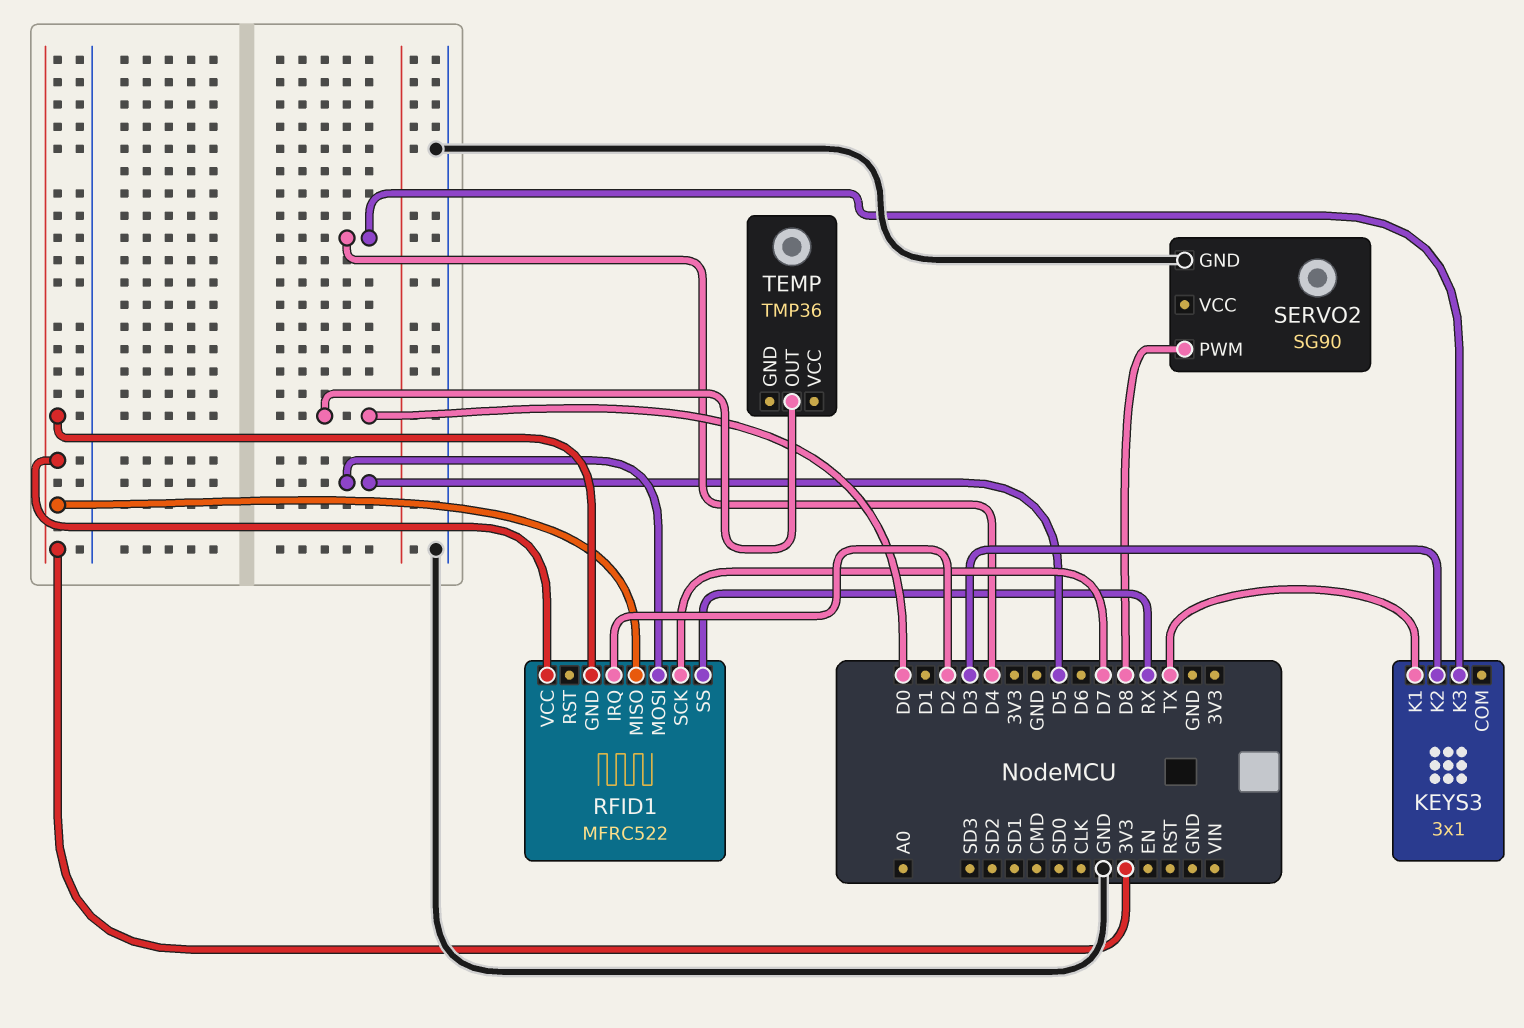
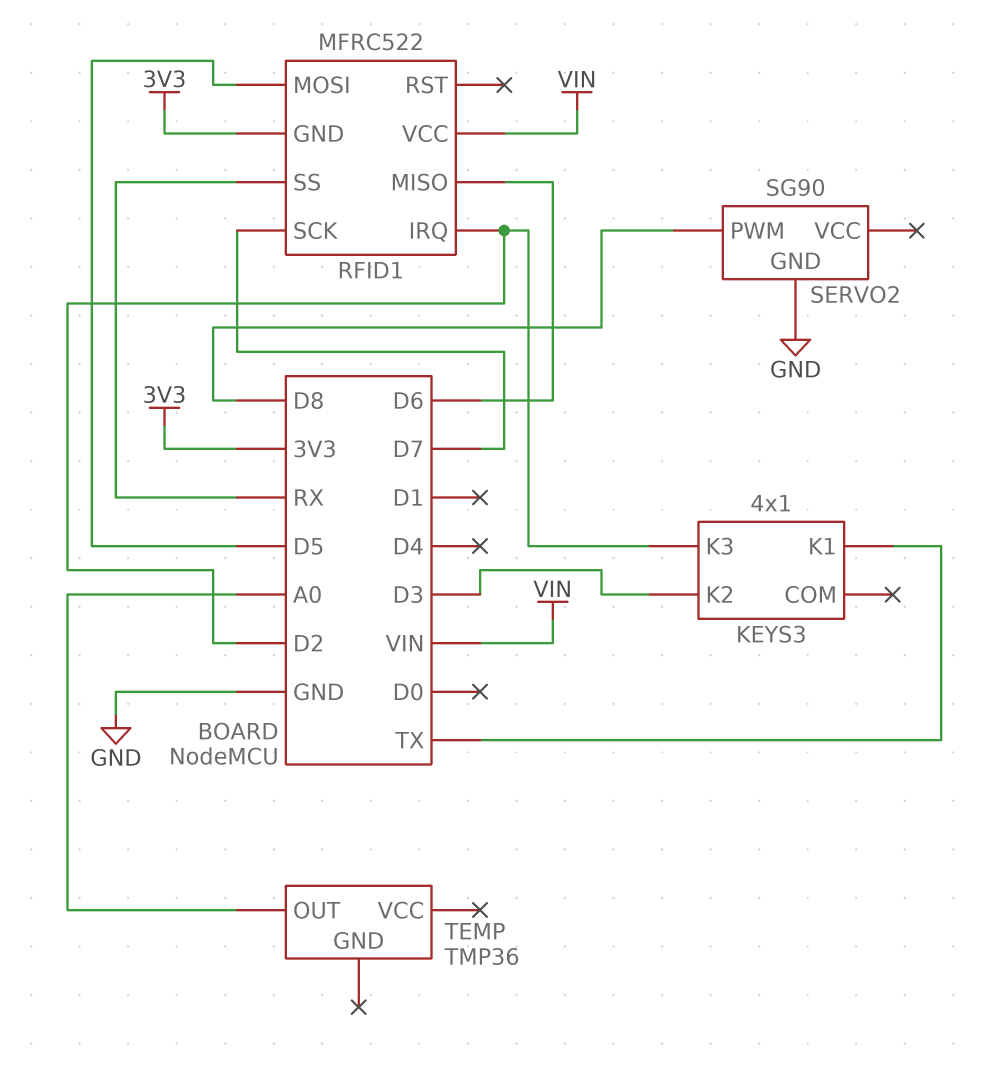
KEYS3: 3x1 -> 4x1
KEYS3 pin K3: D4 -> D2
RFID1 pin MISO: 3V3 -> D6
RFID1 pin VCC: 3V3 -> VIN
TEMP pin OUT: D0 -> A0

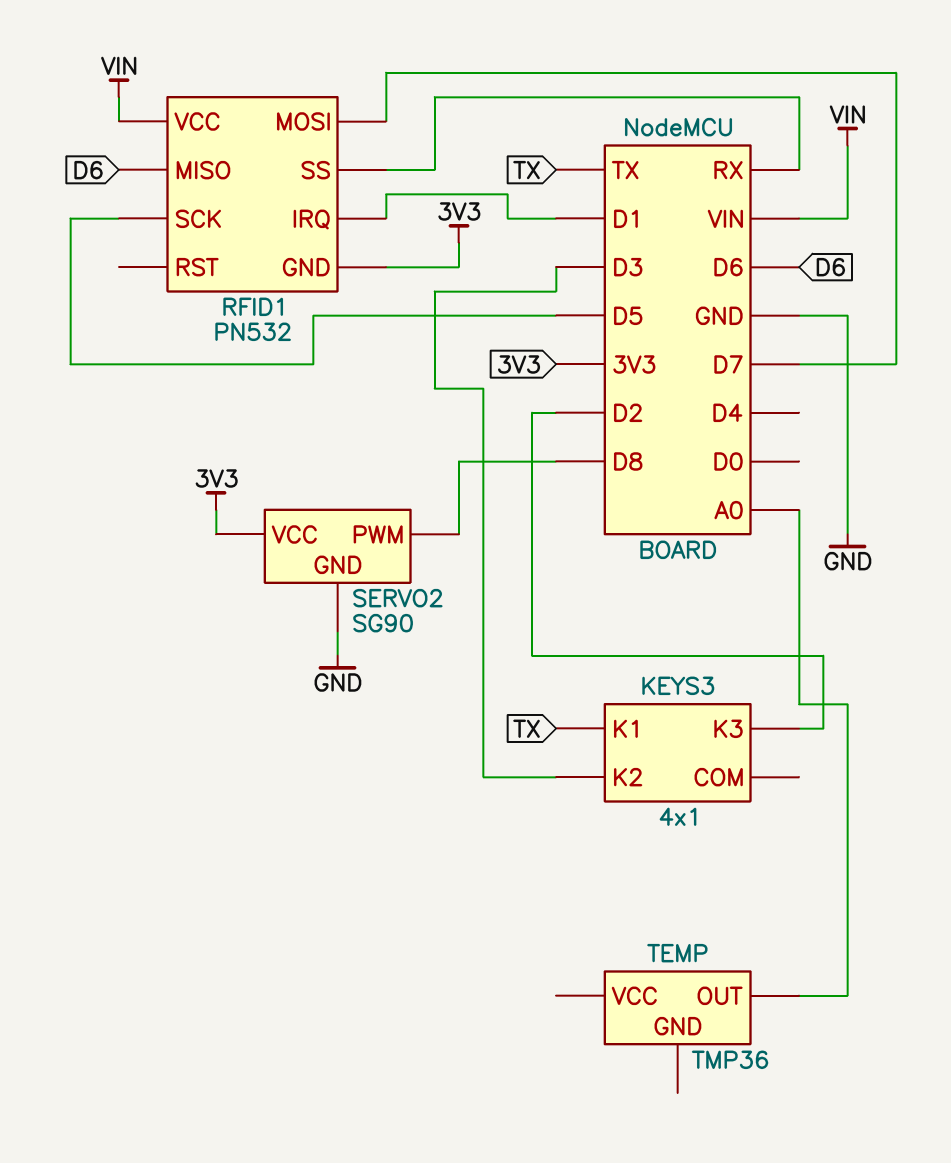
RFID1: MFRC522 -> PN532
RFID1 pin IRQ: D2 -> D1
RFID1 pin MOSI: D5 -> D7
RFID1 pin SCK: D7 -> D5
SERVO2 pin VCC: none -> 3V3

